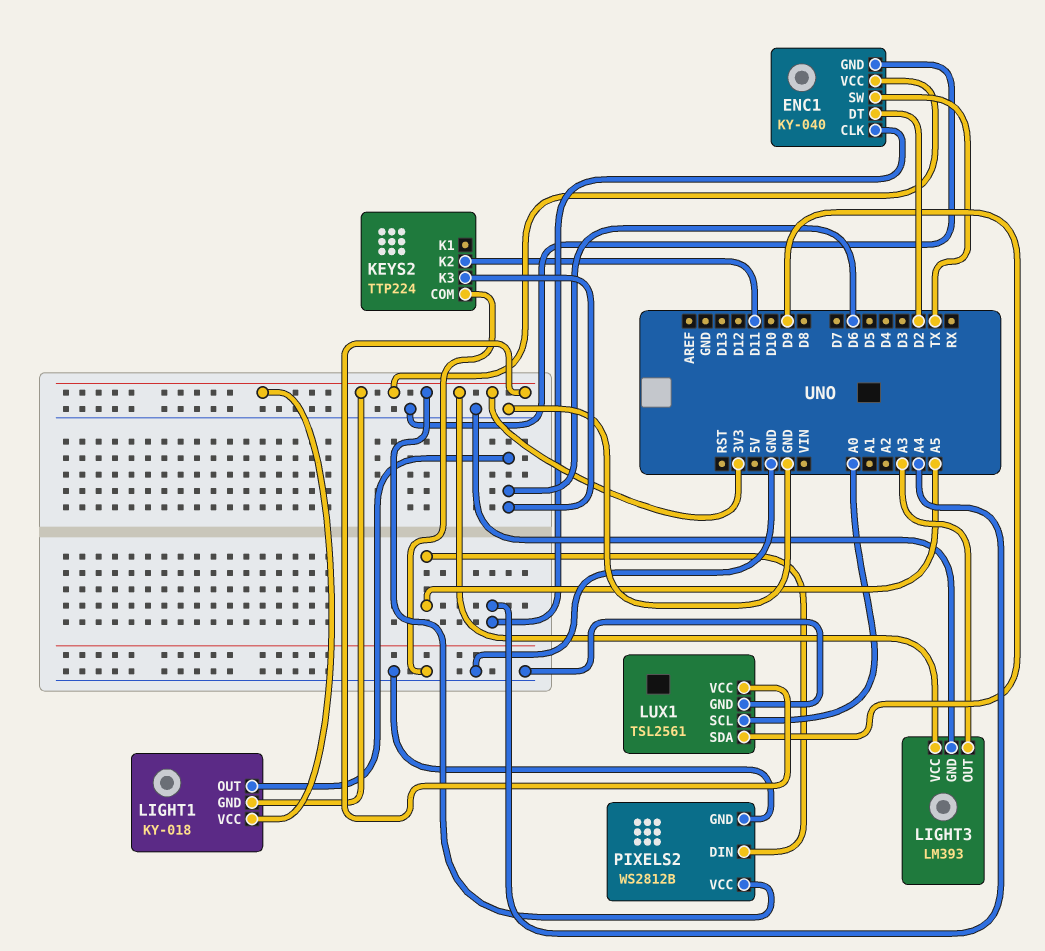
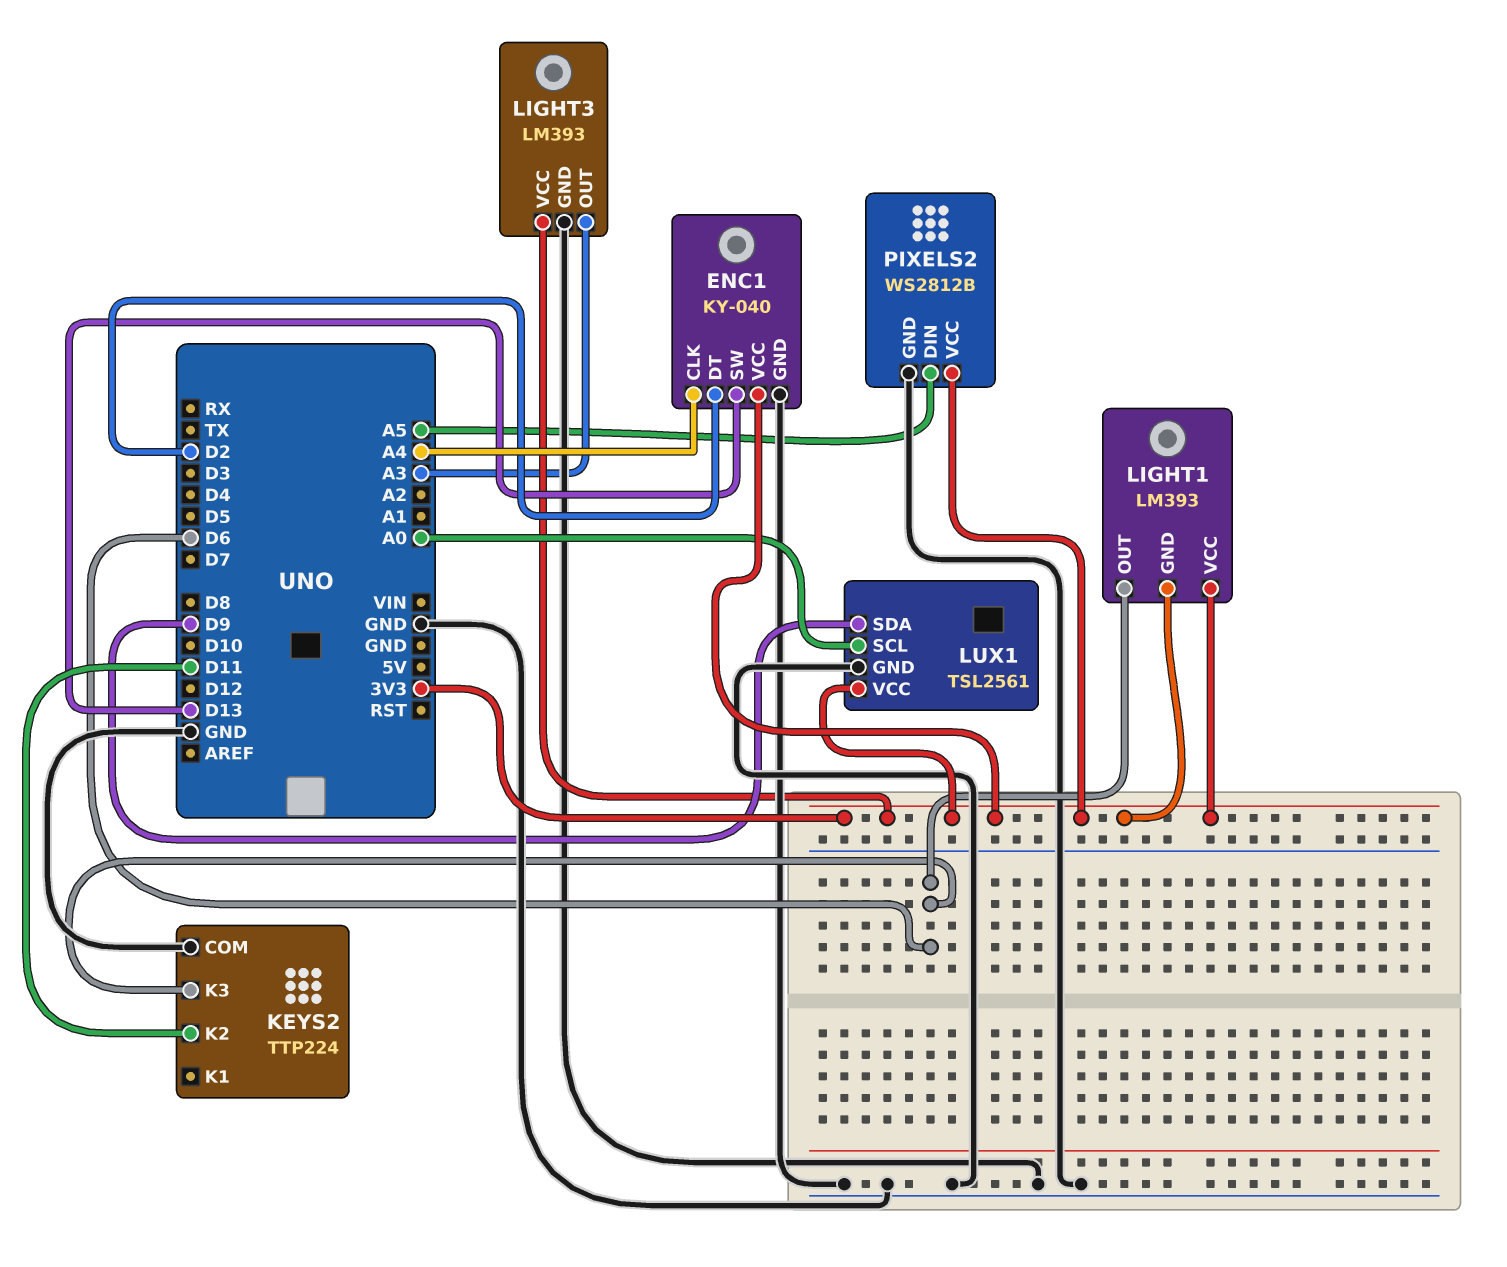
ENC1 pin SW: TX -> D13
LIGHT1: KY-018 -> LM393

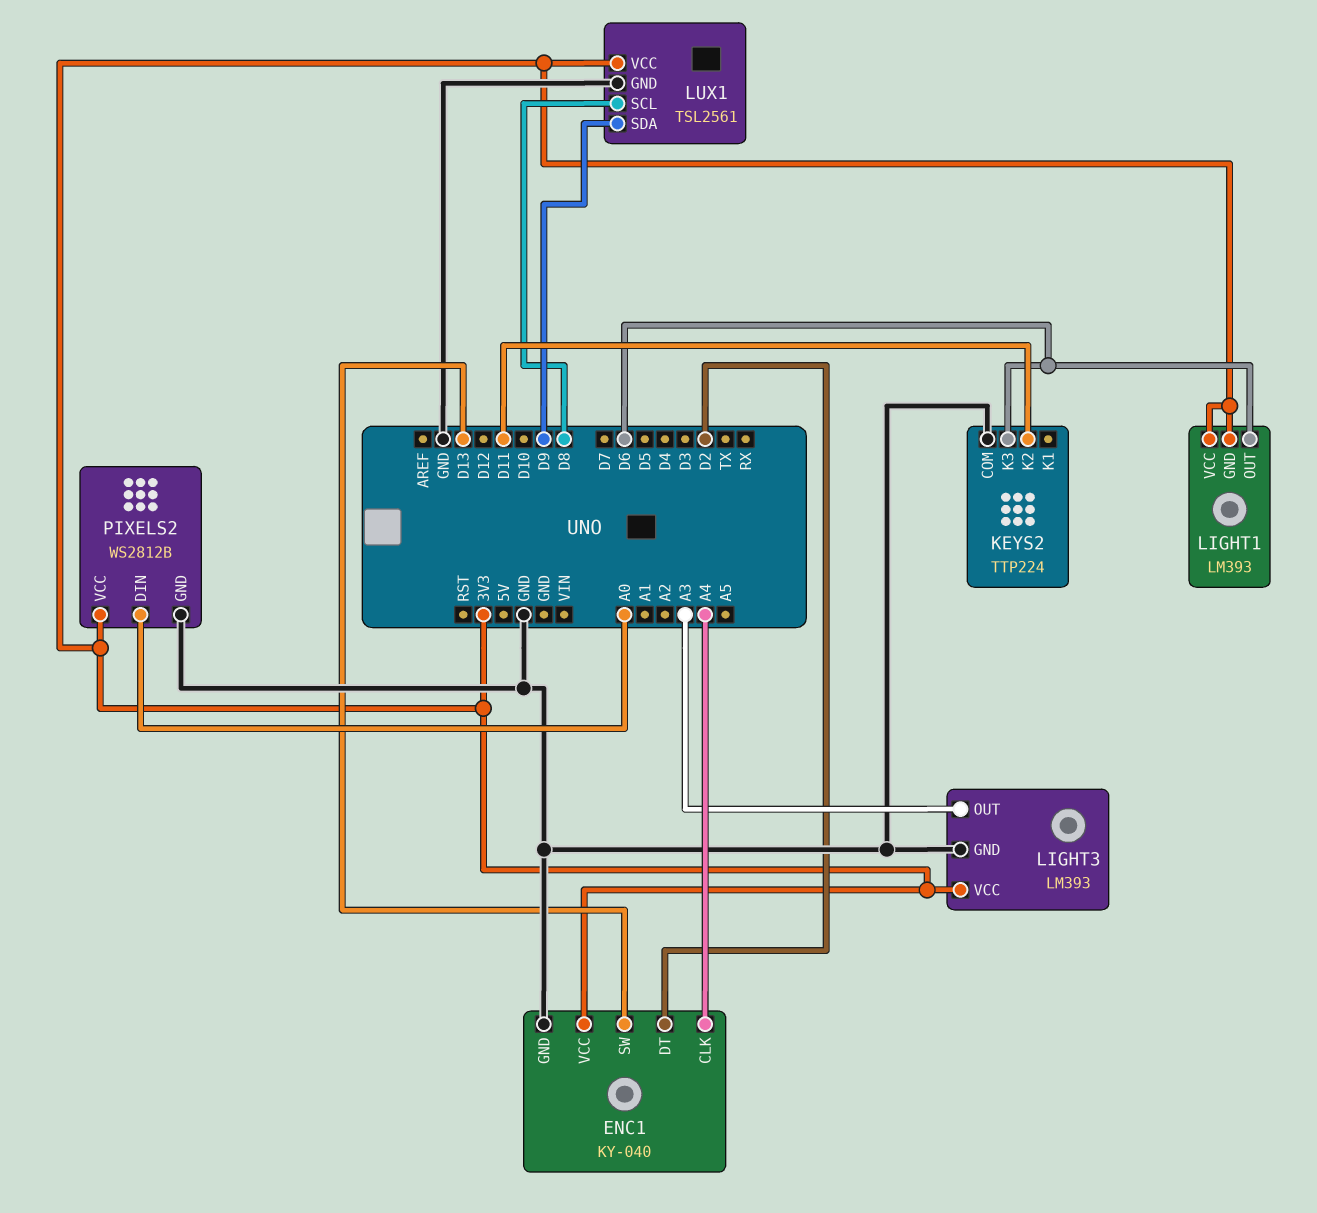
LUX1 pin SCL: A0 -> D8
PIXELS2 pin DIN: A5 -> A0

